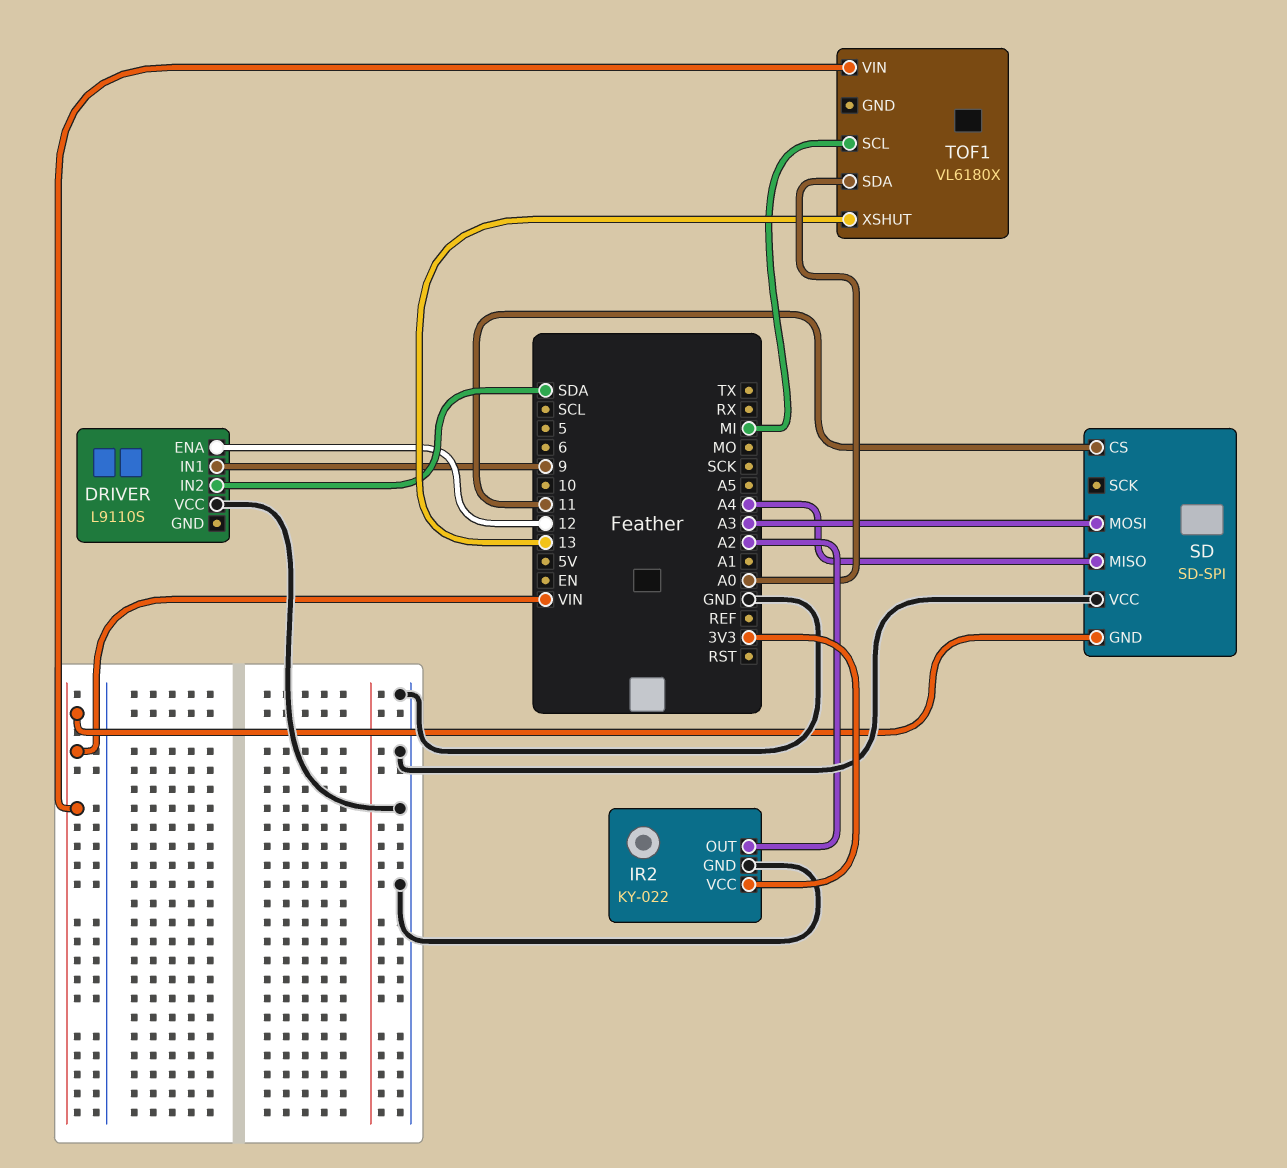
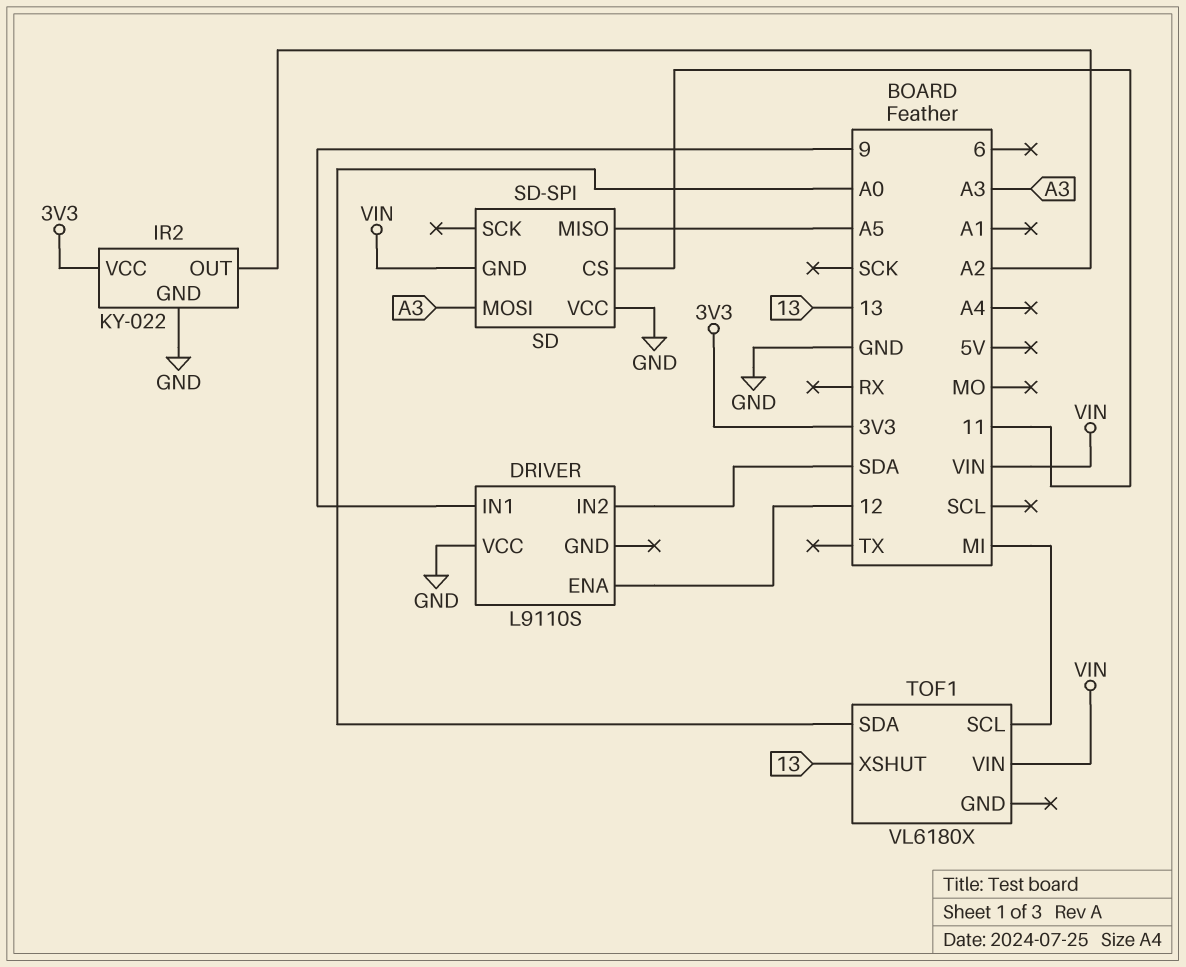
SD pin MISO: A4 -> A5

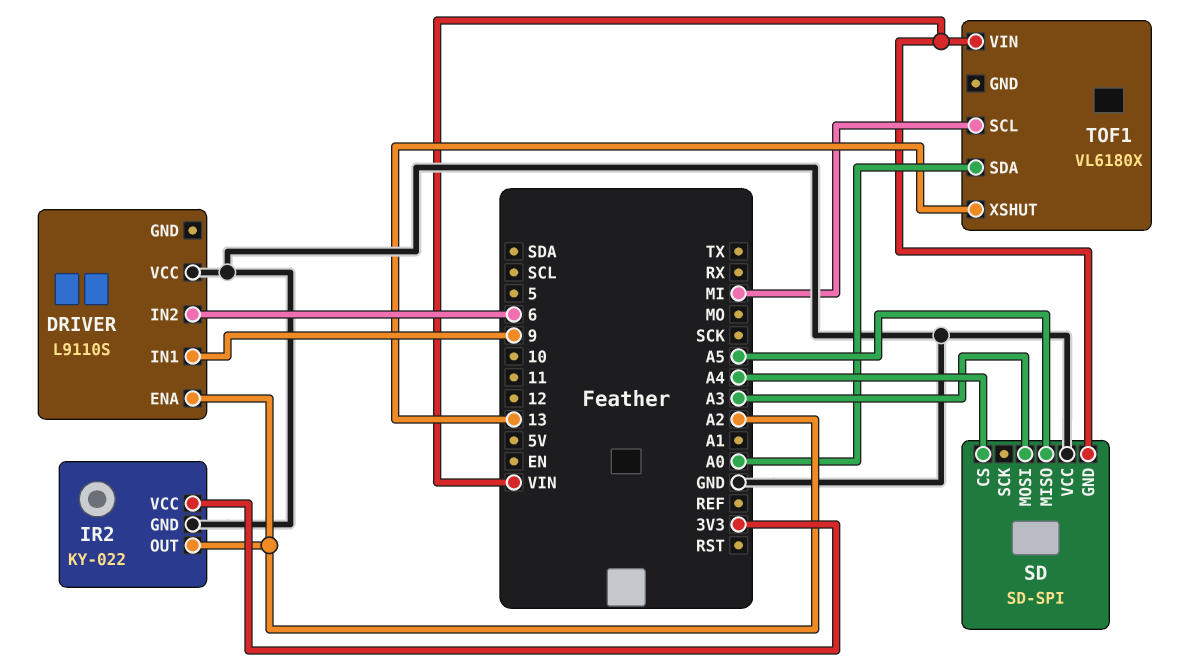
DRIVER pin ENA: 12 -> A2
DRIVER pin IN2: SDA -> 6
SD pin CS: 11 -> A4

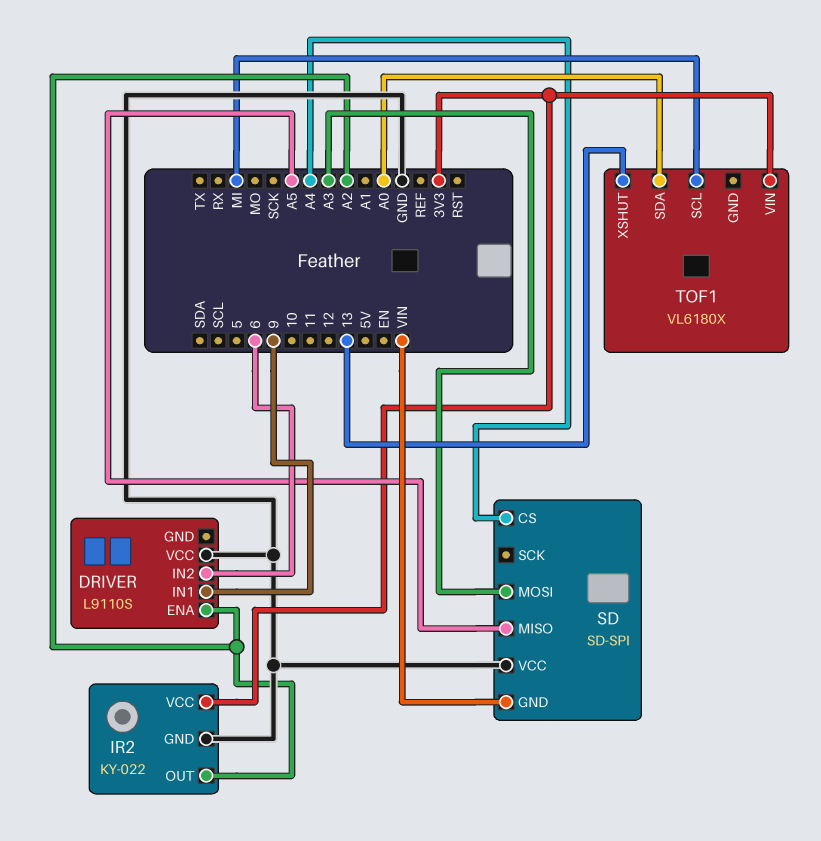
TOF1 pin VIN: VIN -> 3V3

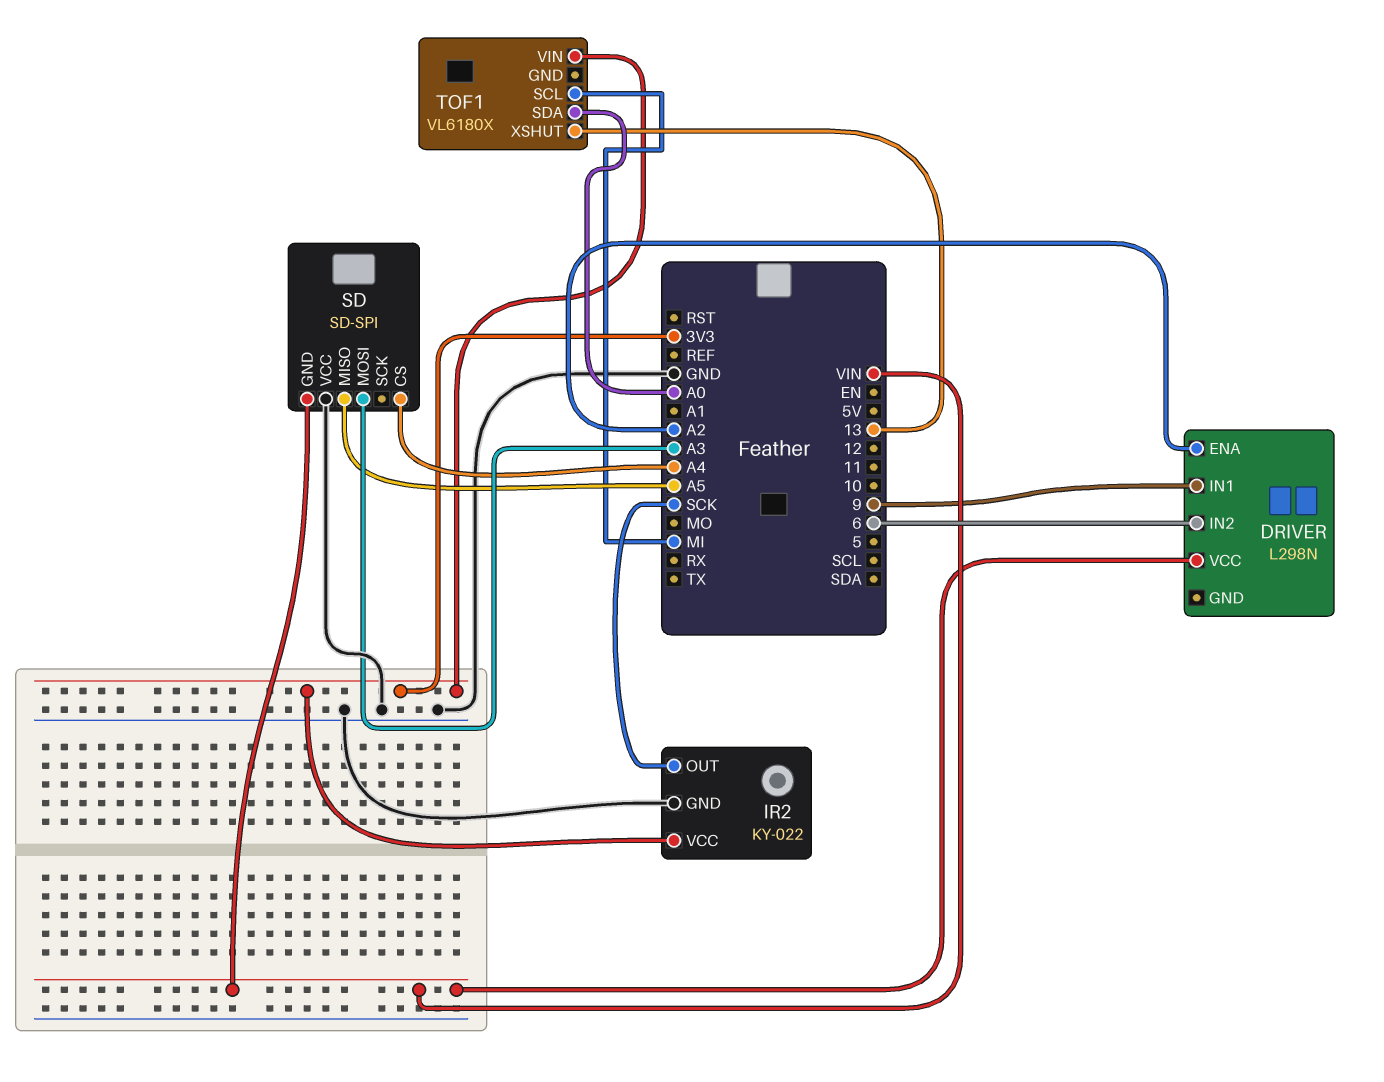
DRIVER: L9110S -> L298N
DRIVER pin VCC: GND -> VIN
IR2 pin OUT: A2 -> SCK

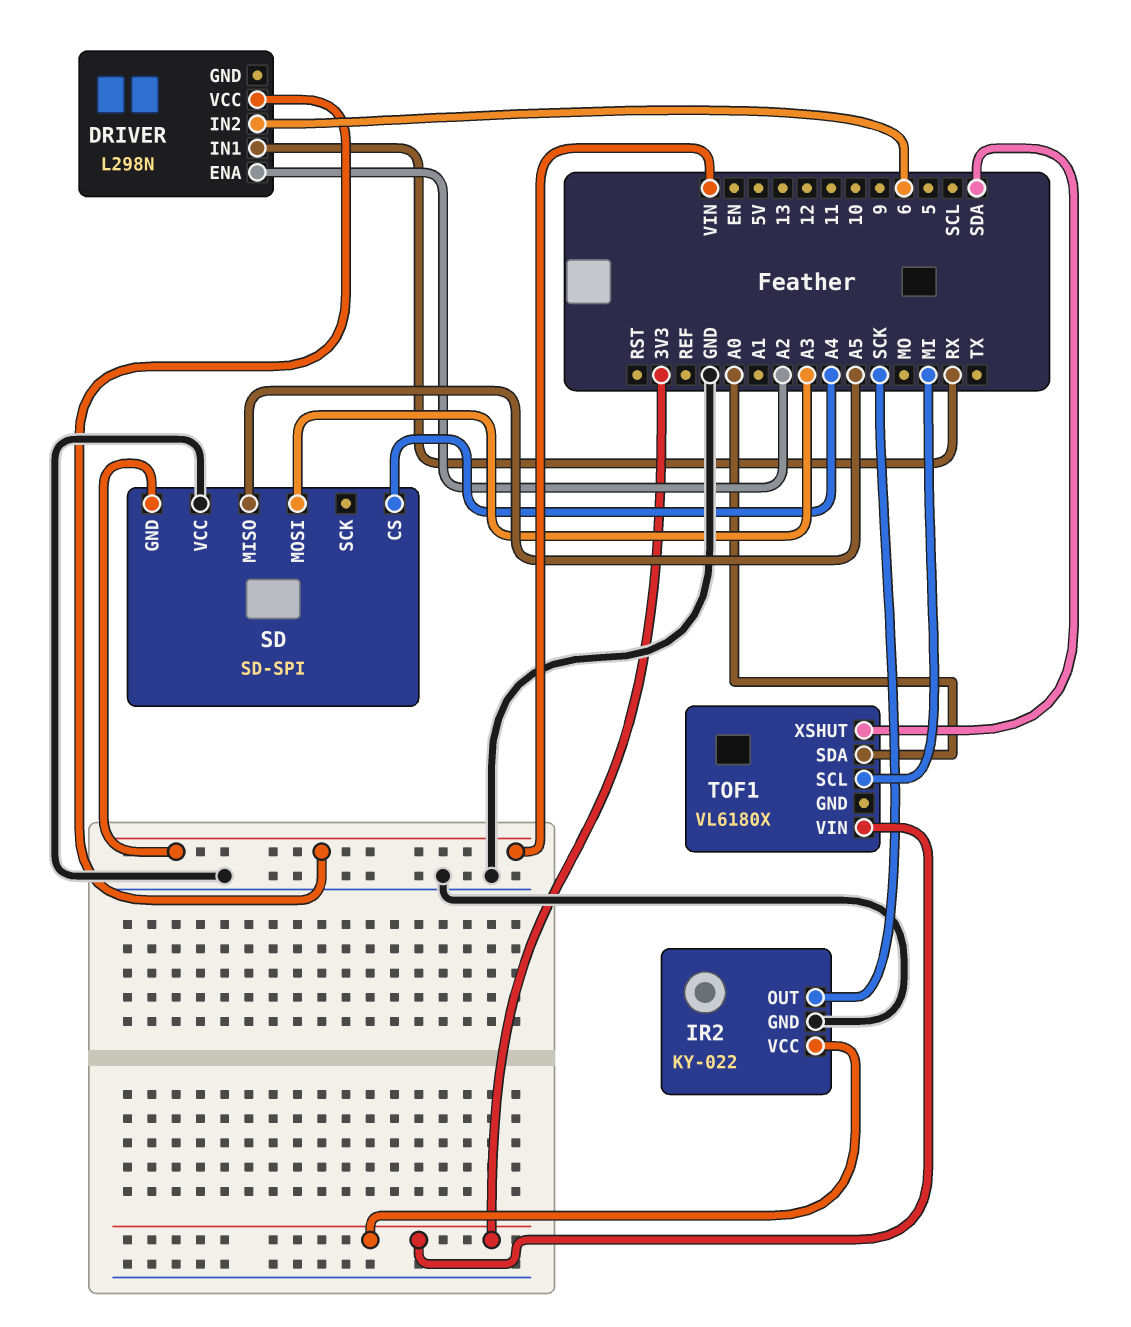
DRIVER pin IN1: 9 -> RX
TOF1 pin XSHUT: 13 -> SDA

